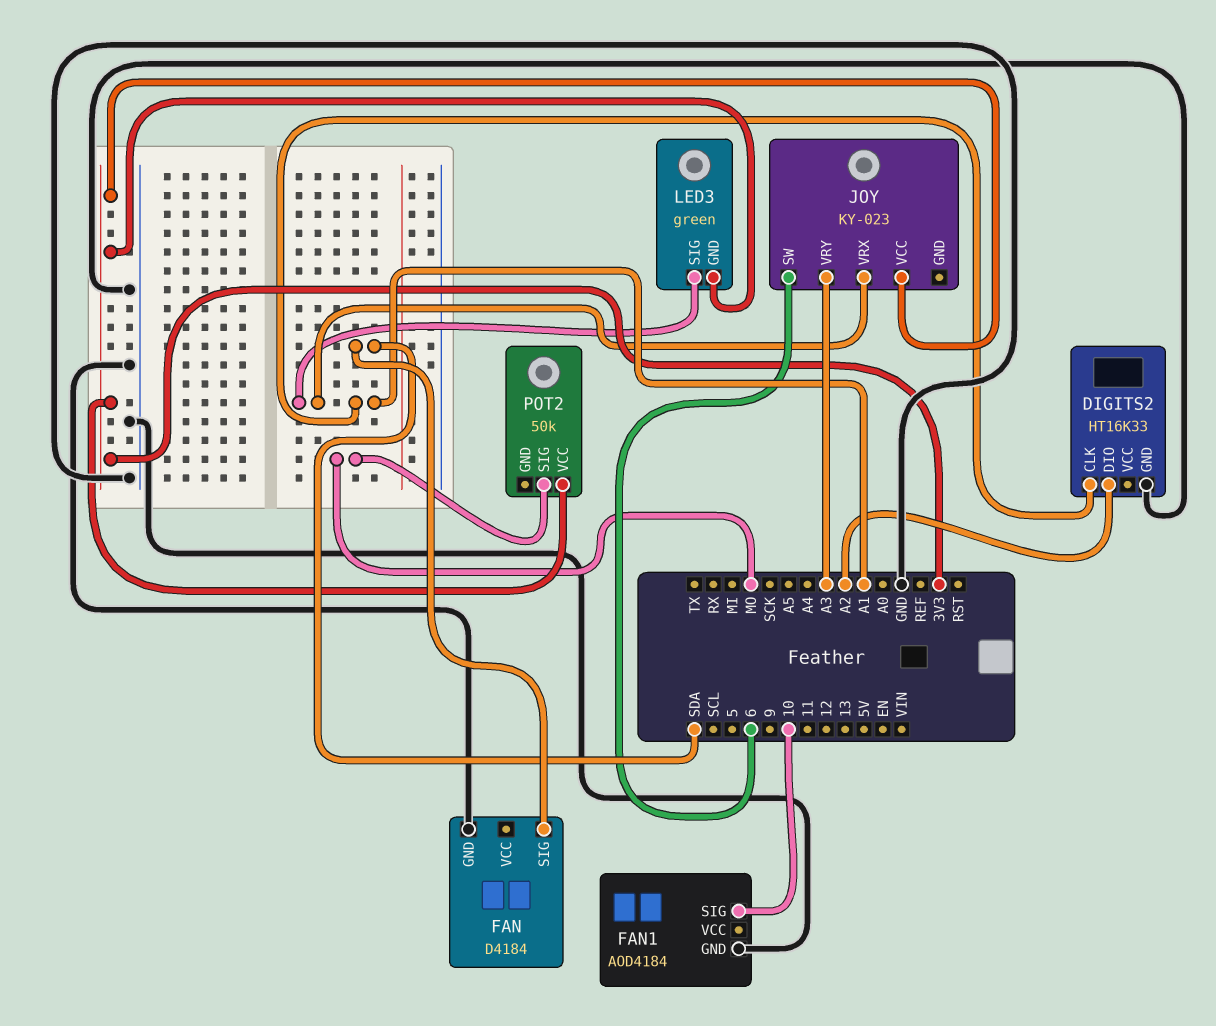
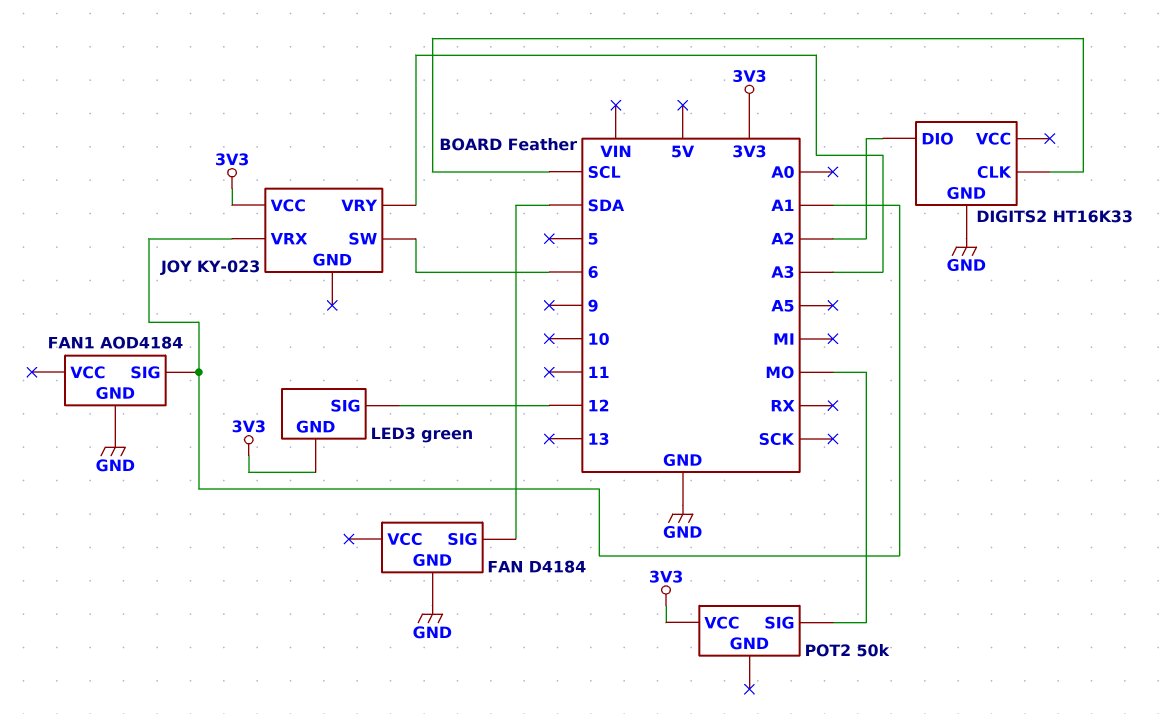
DIGITS2 pin CLK: A1 -> SCL
FAN1 pin SIG: 10 -> A1
LED3 pin SIG: A1 -> 12

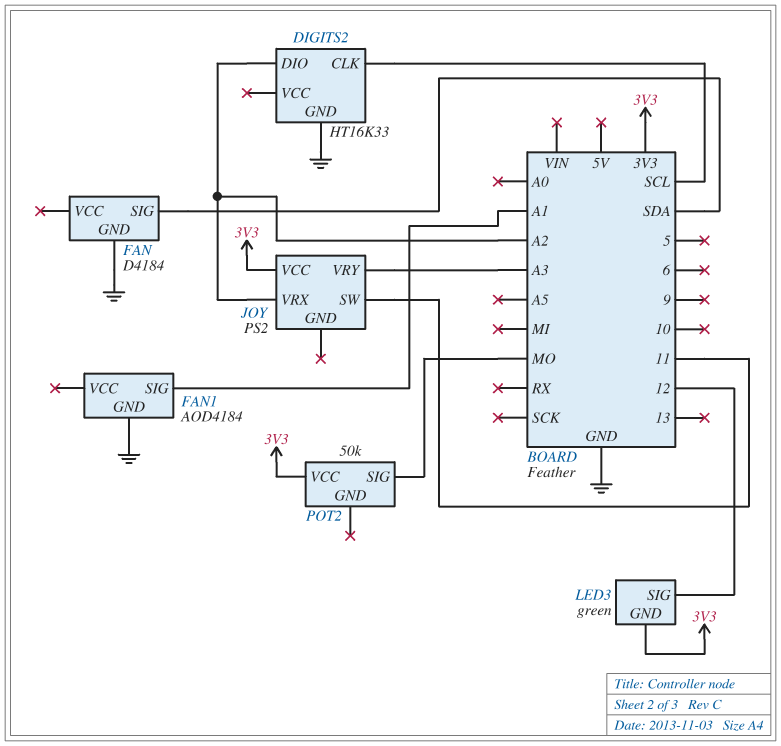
JOY: KY-023 -> PS2
JOY pin SW: 6 -> 11
JOY pin VRX: A1 -> A2

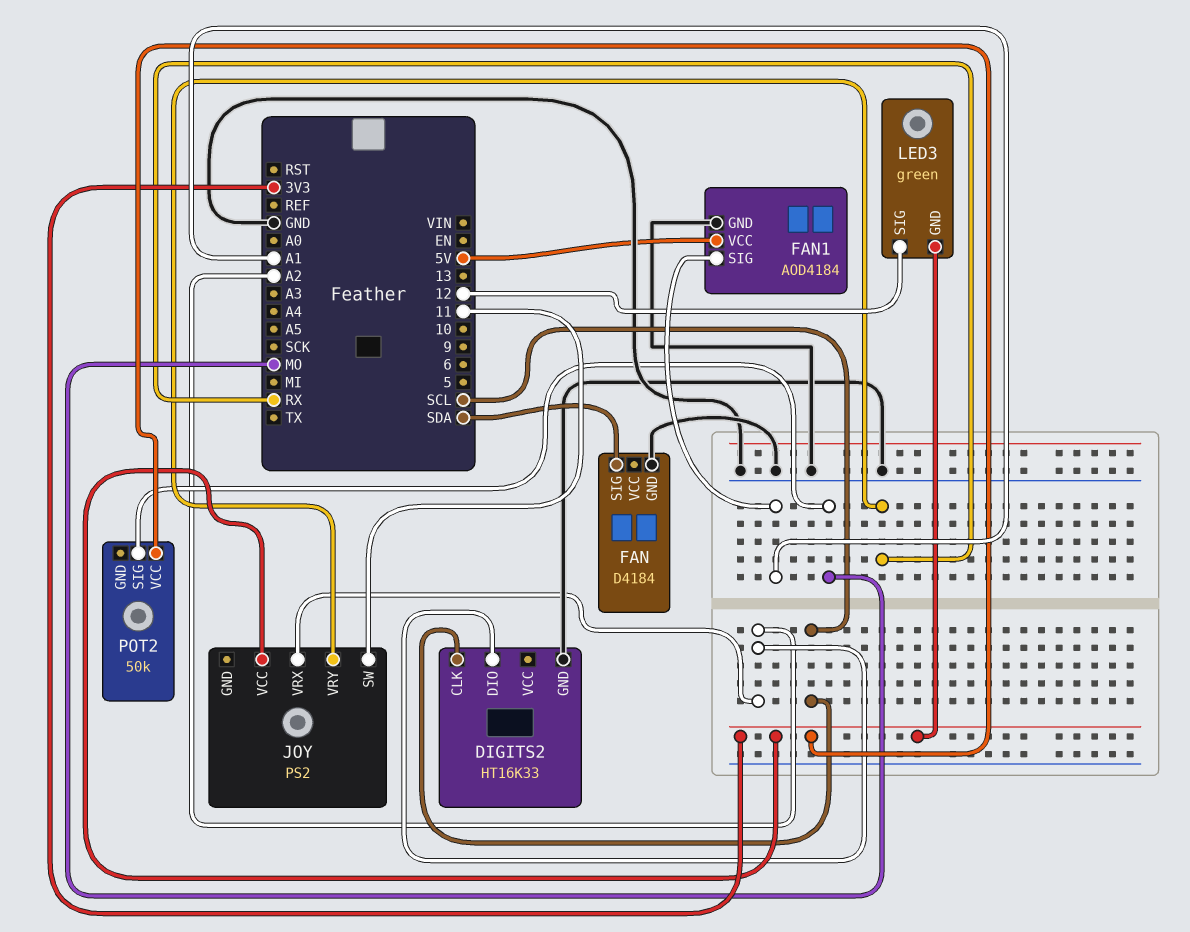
FAN1 pin VCC: none -> 5V
JOY pin VRY: A3 -> RX

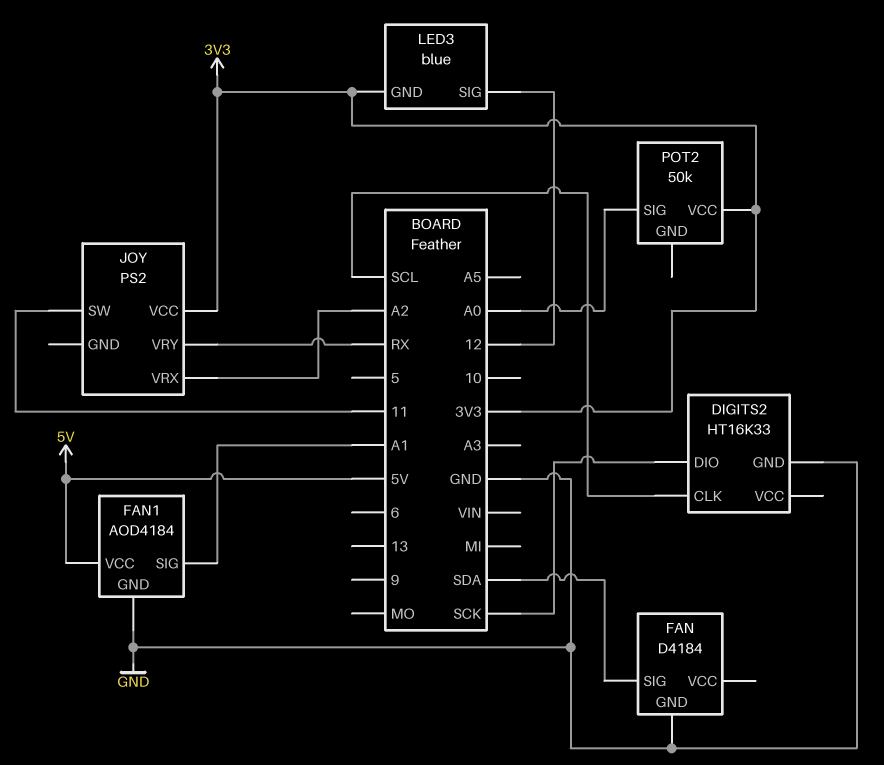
DIGITS2 pin DIO: A2 -> SCK
LED3: green -> blue
POT2 pin SIG: MO -> A0

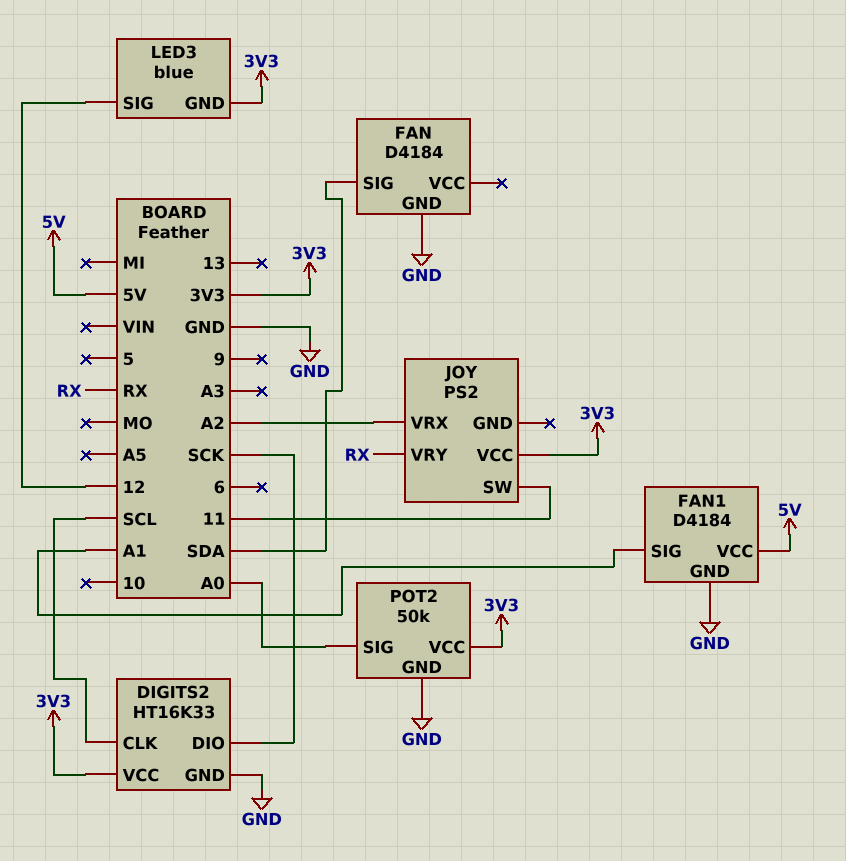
DIGITS2 pin VCC: none -> 3V3
FAN1: AOD4184 -> D4184
POT2 pin GND: none -> GND

